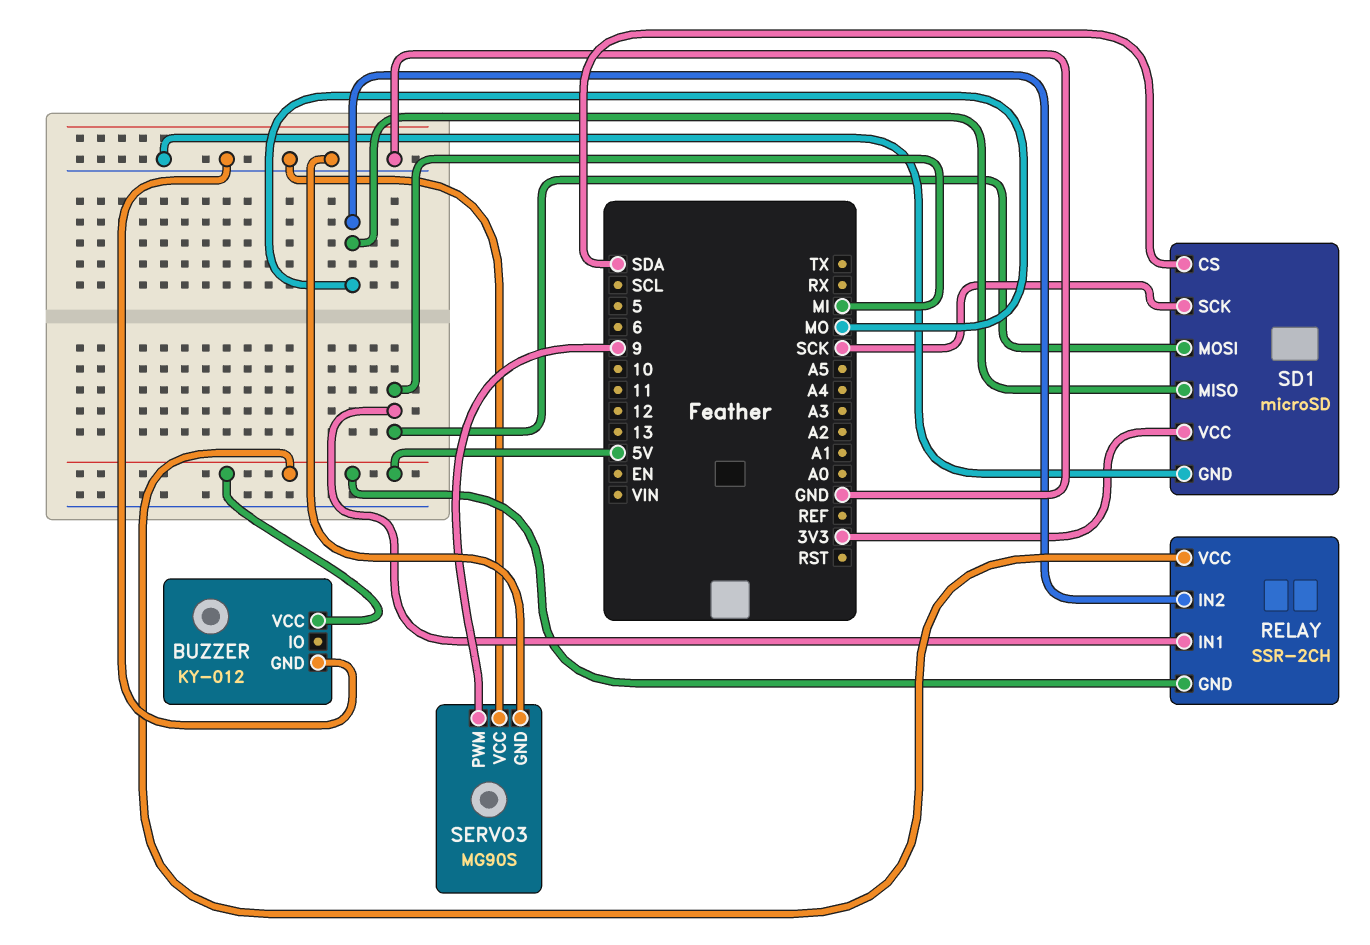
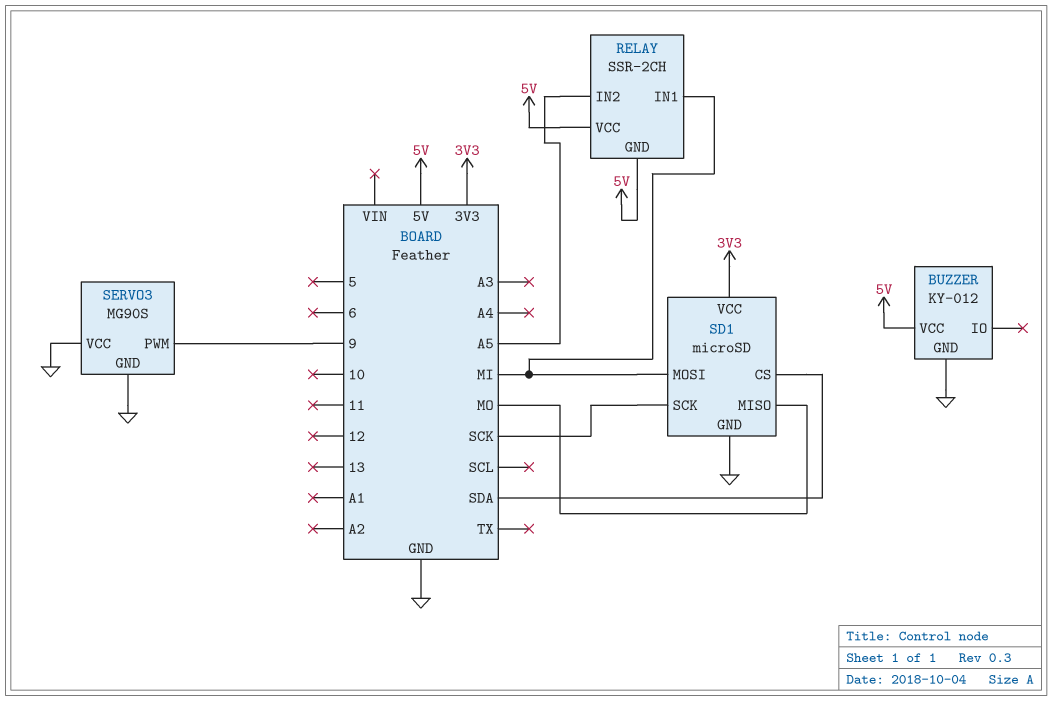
RELAY pin IN2: MO -> A5

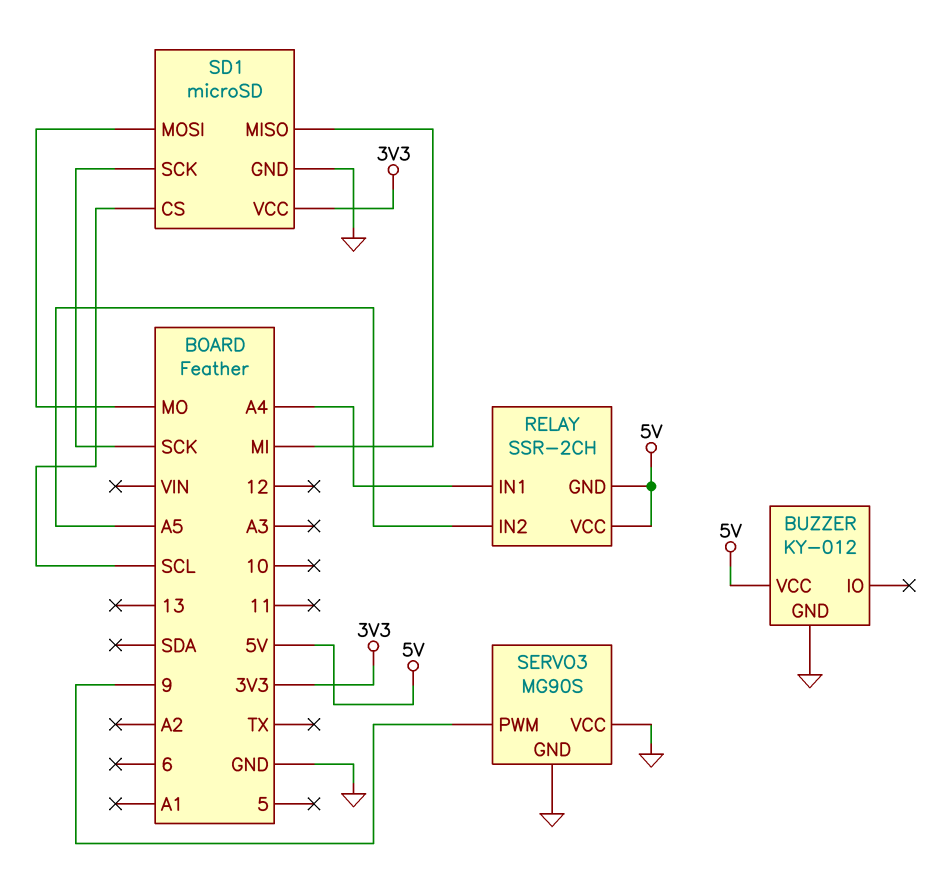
RELAY pin IN1: MI -> A4
SD1 pin CS: SDA -> SCL
SD1 pin MISO: MO -> MI
SD1 pin MOSI: MI -> MO

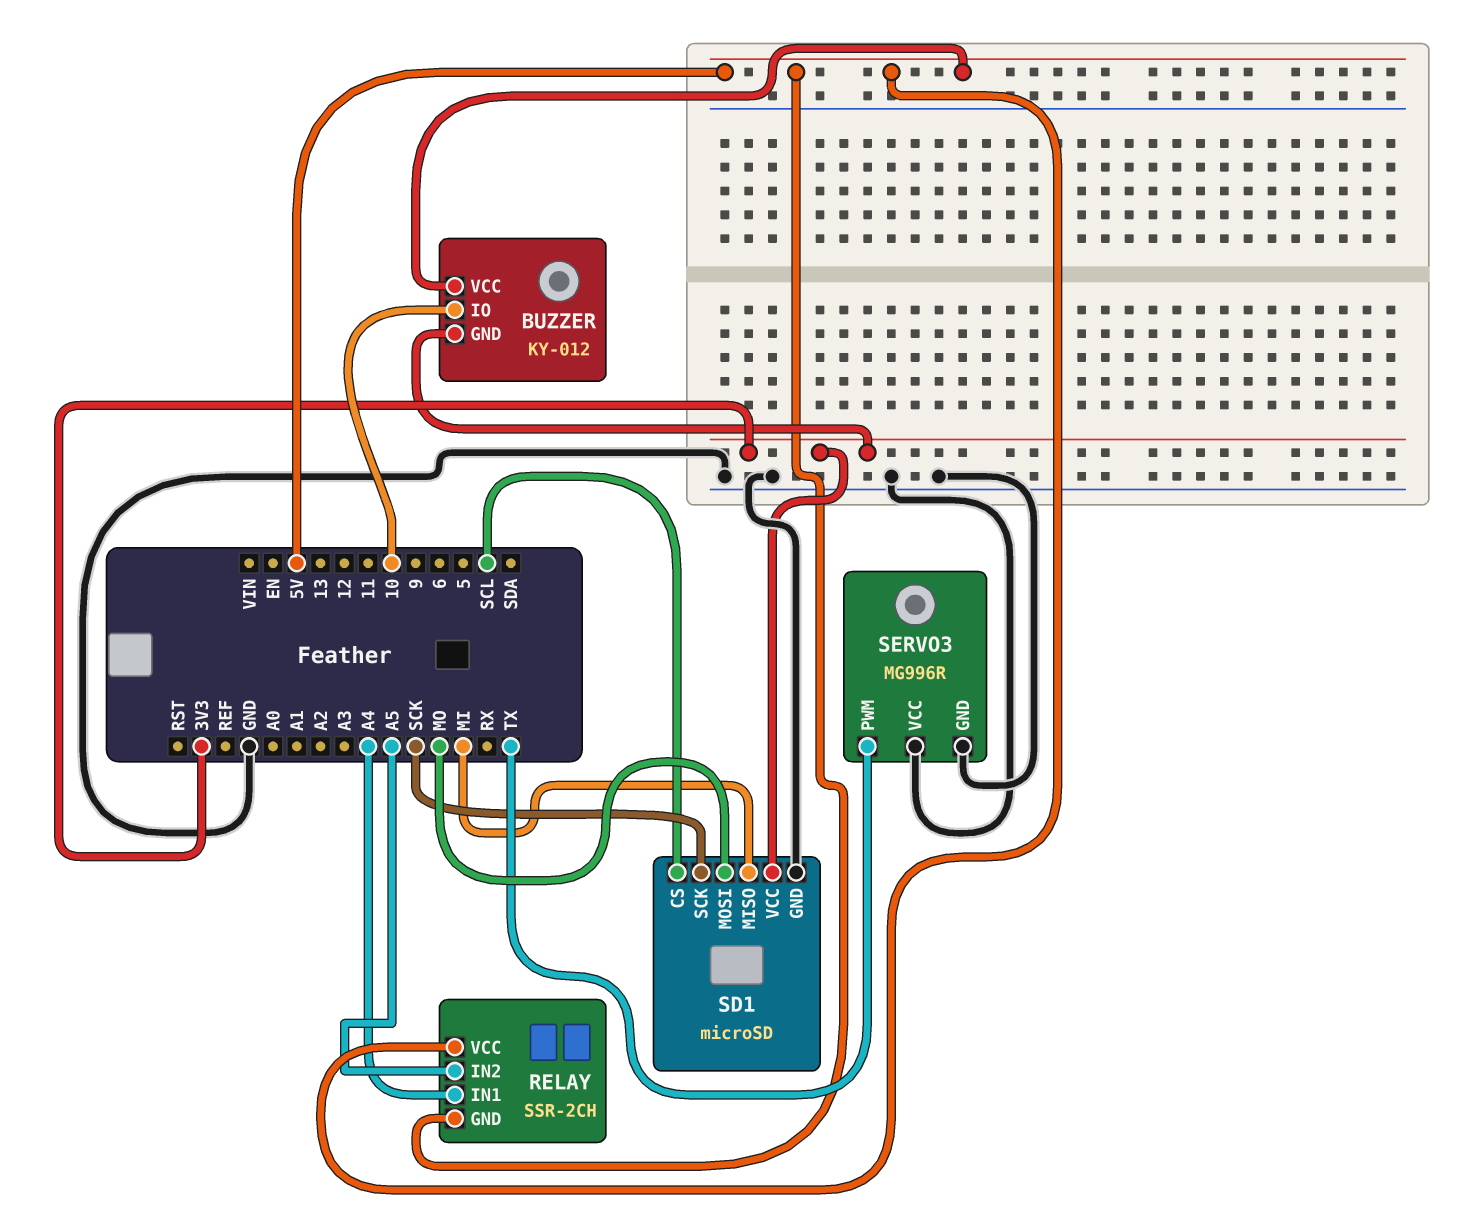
BUZZER pin GND: GND -> 3V3
BUZZER pin IO: none -> 10
SERVO3: MG90S -> MG996R
SERVO3 pin PWM: 9 -> TX

